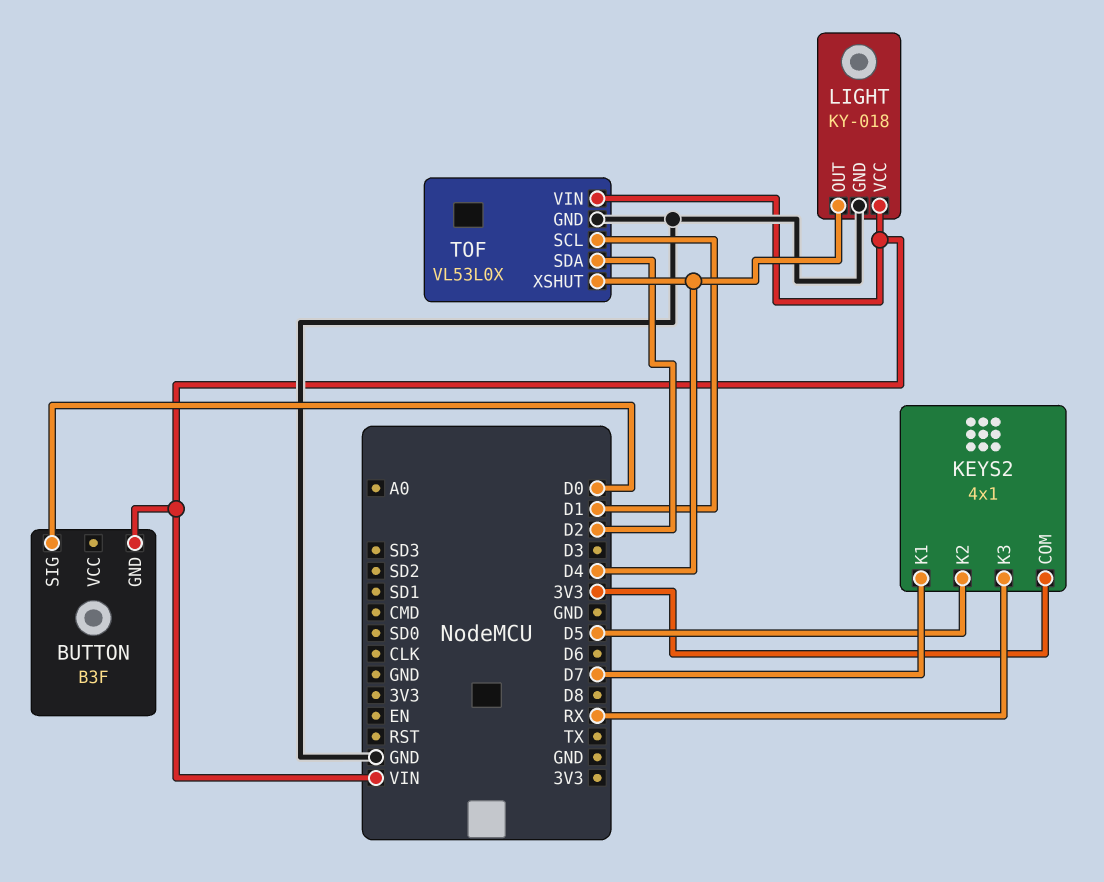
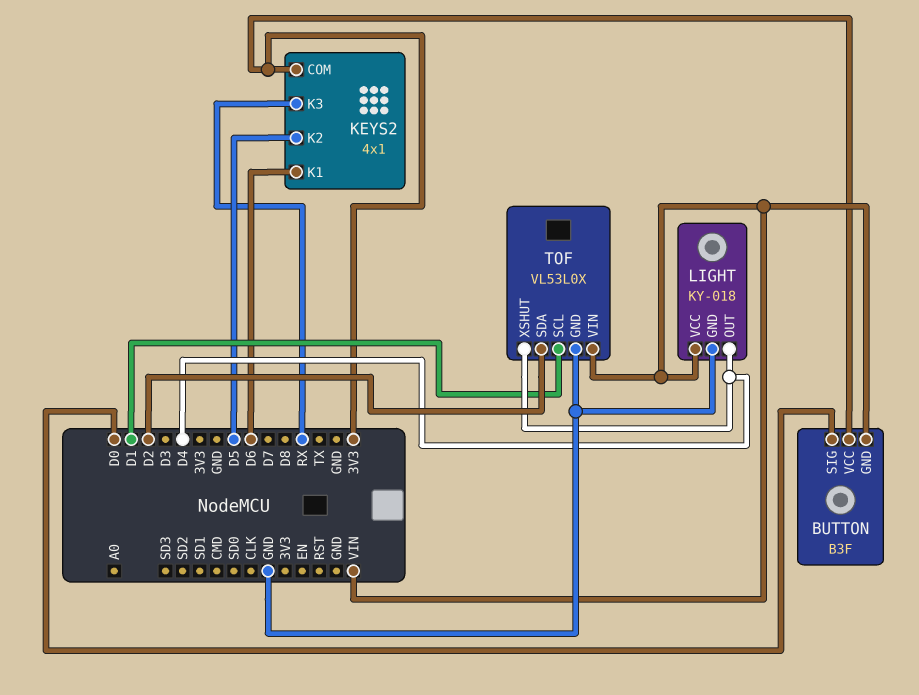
BUTTON pin VCC: none -> 3V3
KEYS2 pin K1: D7 -> D6

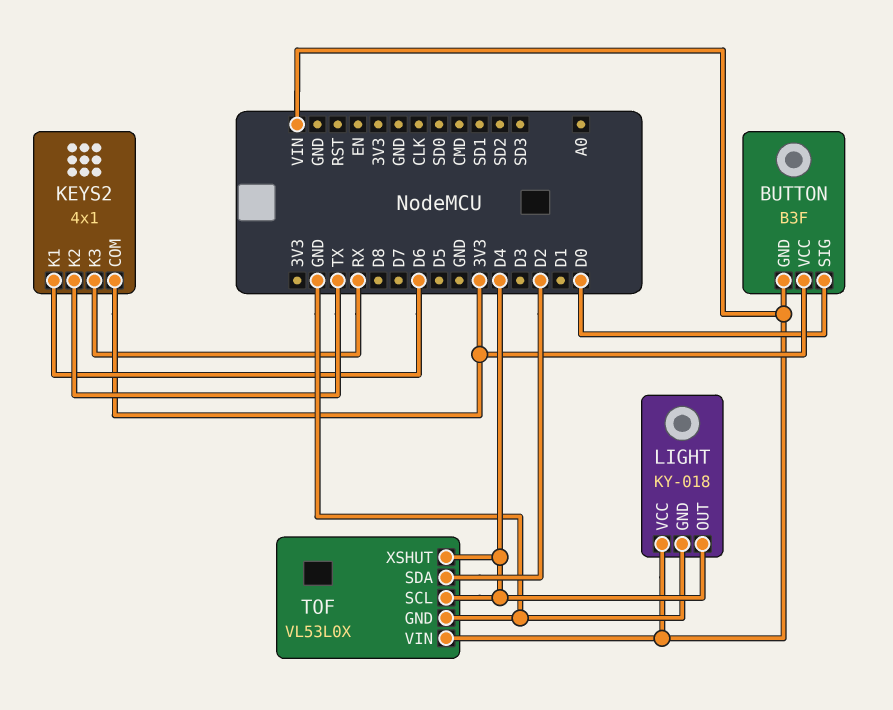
KEYS2 pin K2: D5 -> TX
TOF pin SCL: D1 -> D4

